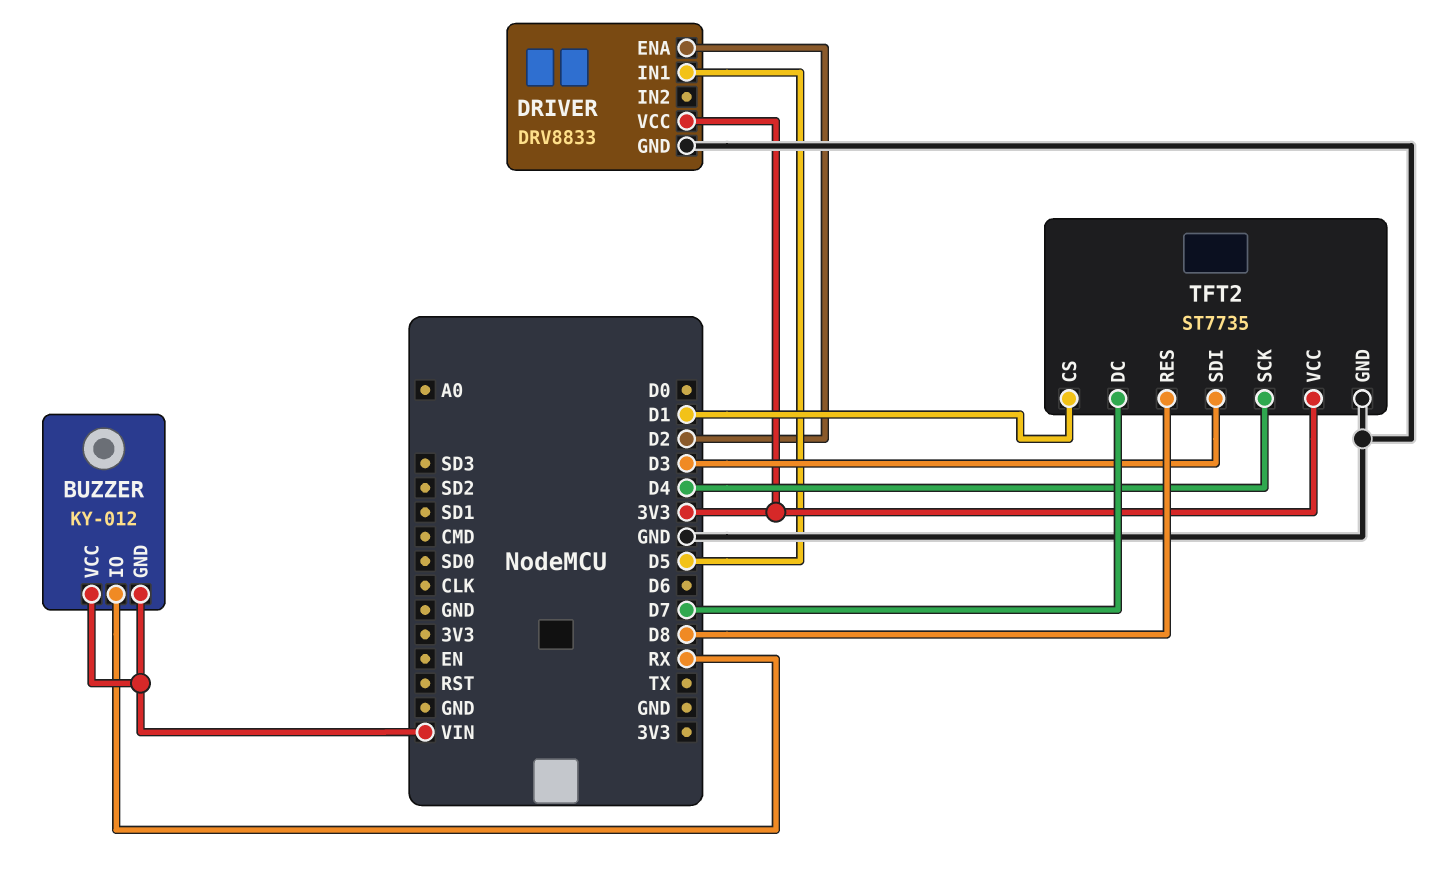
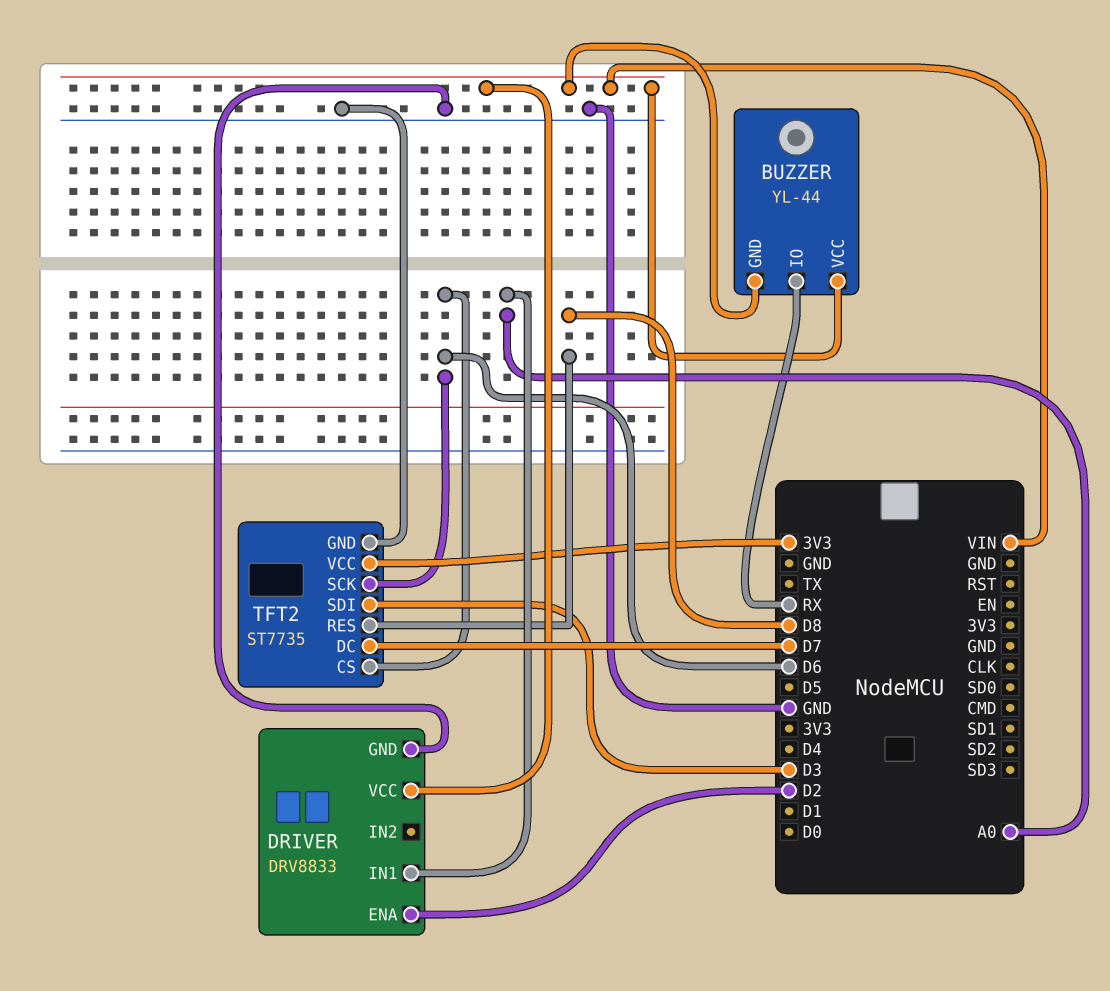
BUZZER: KY-012 -> YL-44
DRIVER pin IN1: D5 -> A0
DRIVER pin VCC: 3V3 -> VIN
TFT2 pin CS: D1 -> D6
TFT2 pin SCK: D4 -> D6

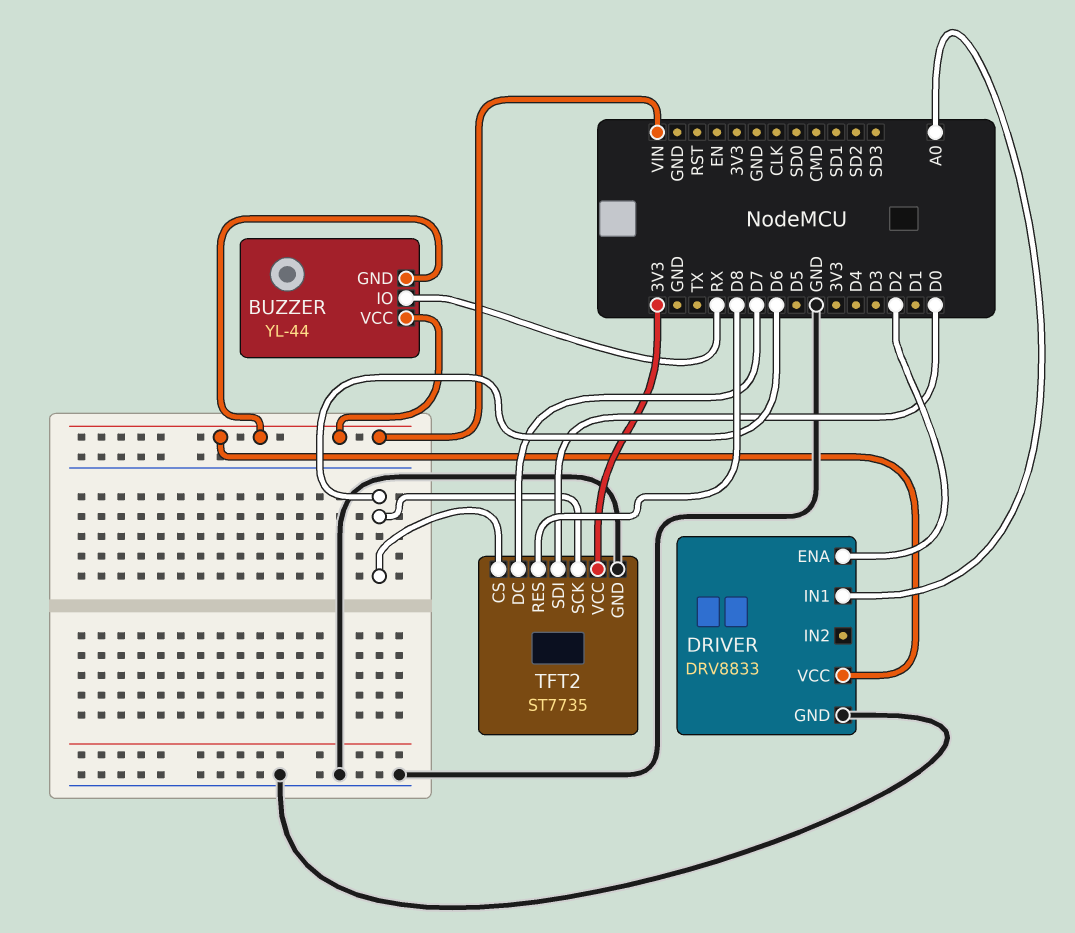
TFT2 pin SDI: D3 -> D0

